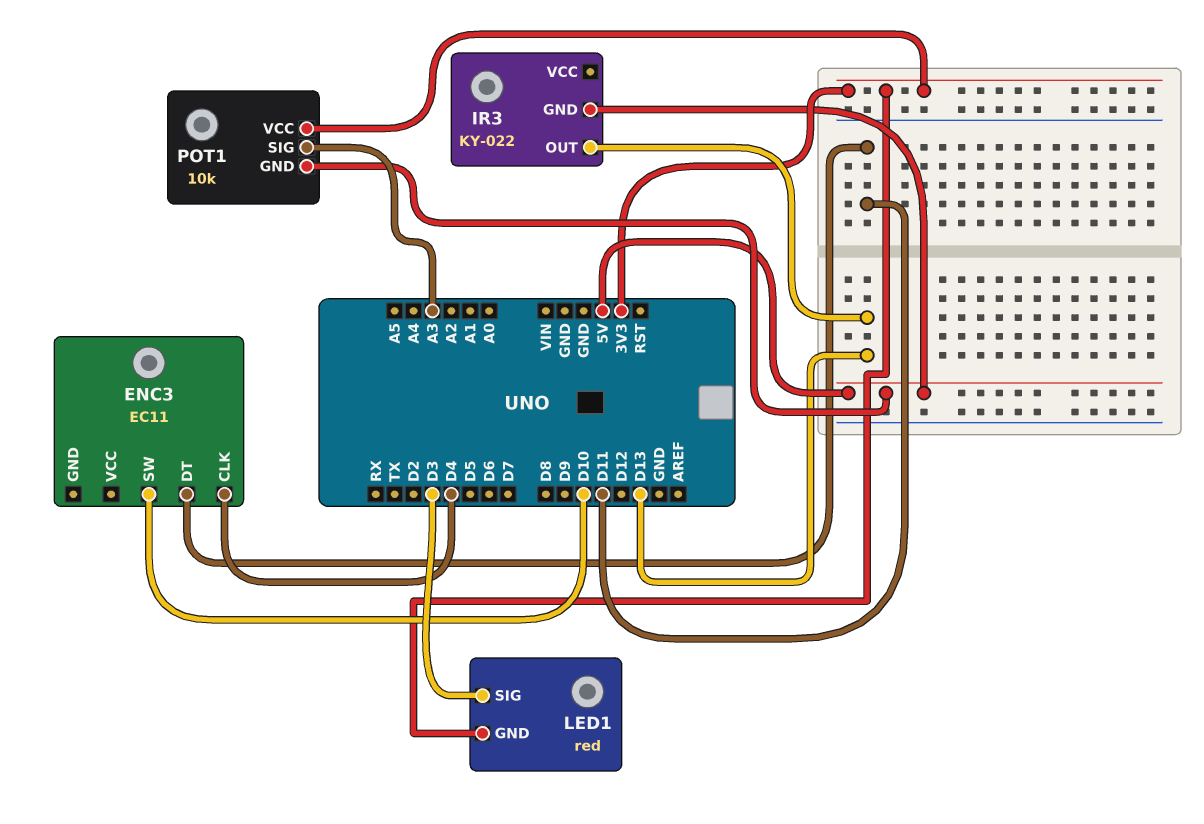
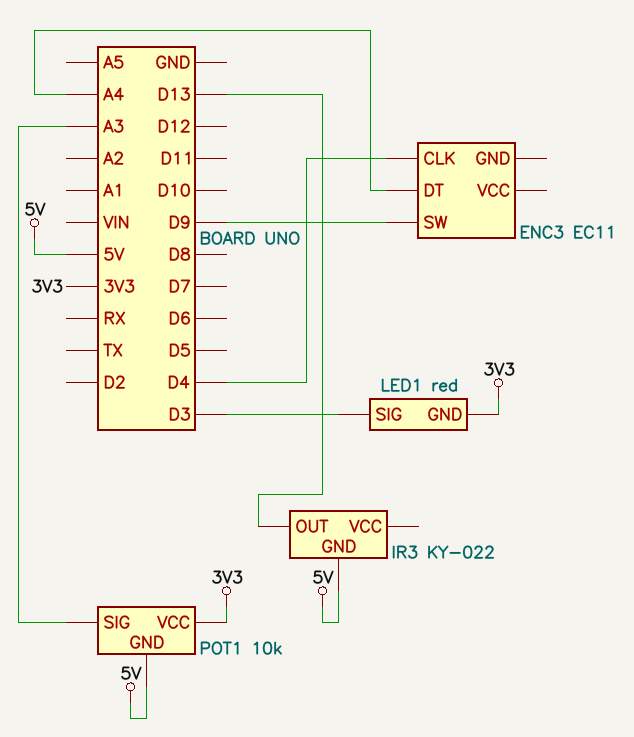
ENC3 pin DT: D11 -> A4
ENC3 pin SW: D10 -> D9

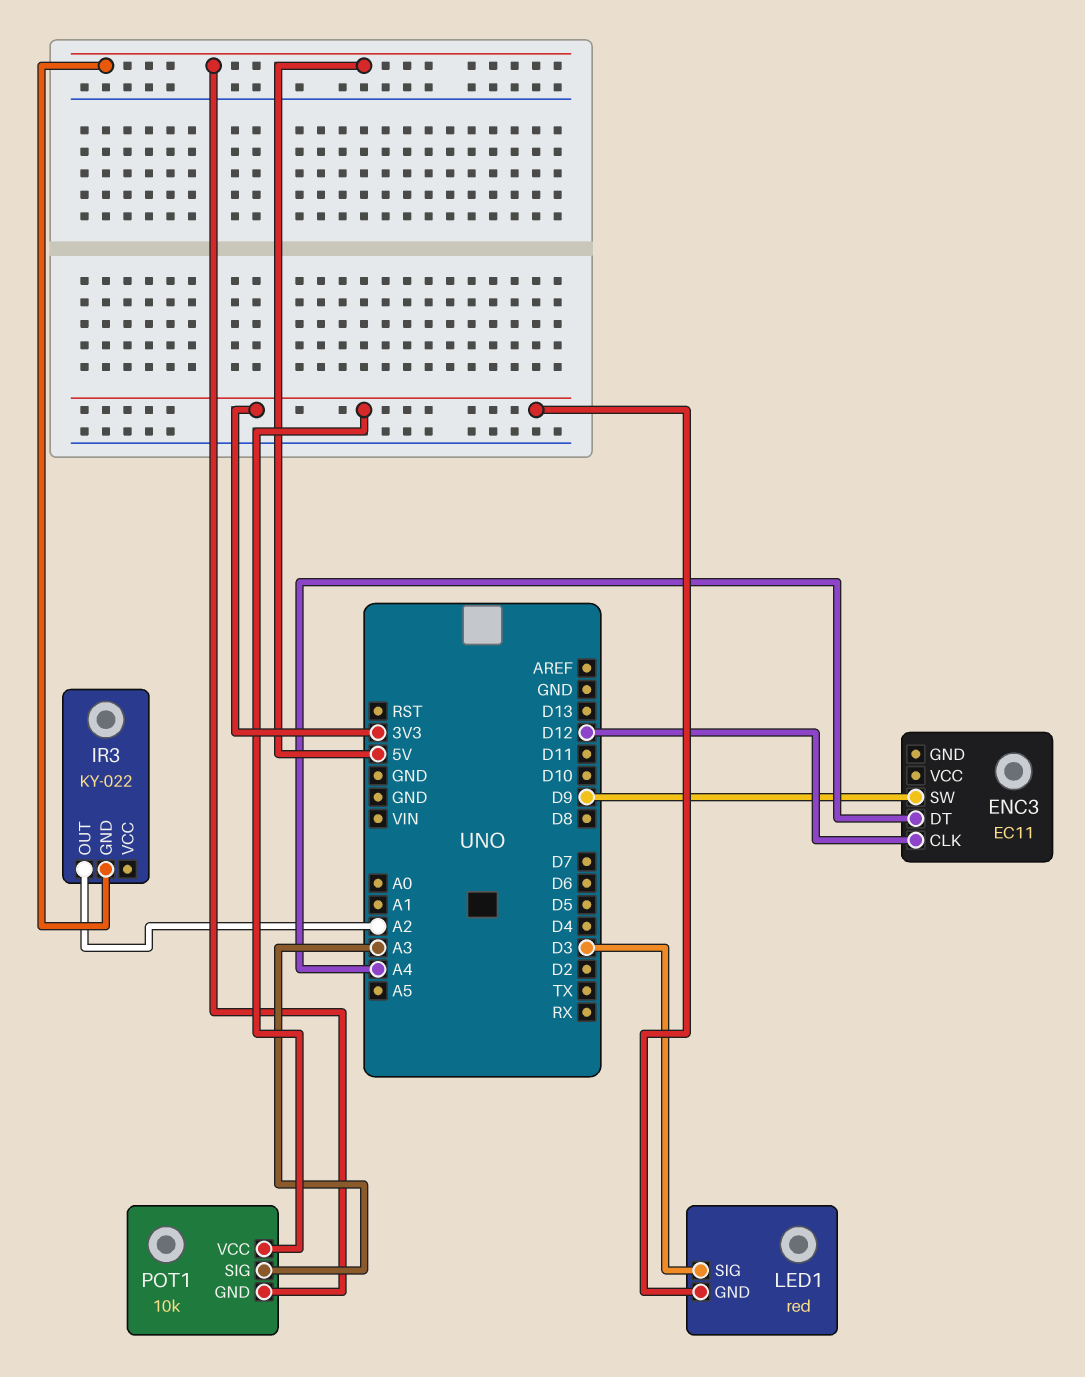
ENC3 pin CLK: D4 -> D12
IR3 pin OUT: D13 -> A2

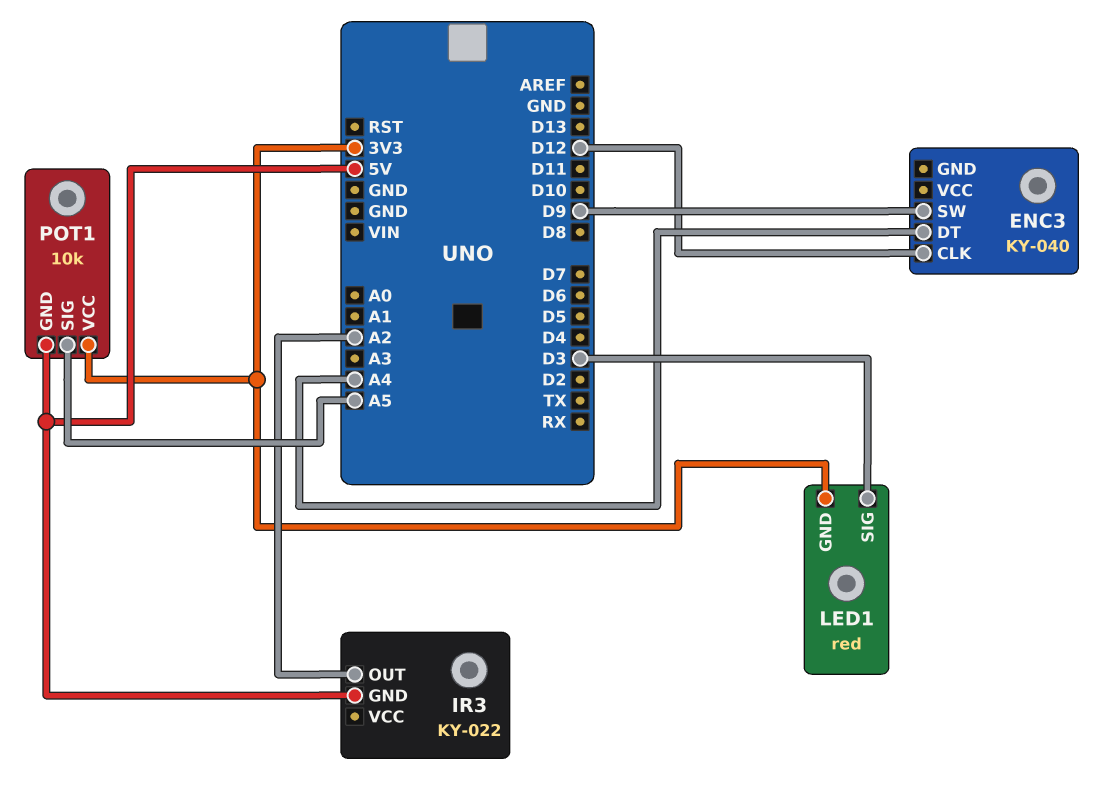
ENC3: EC11 -> KY-040
POT1 pin SIG: A3 -> A5

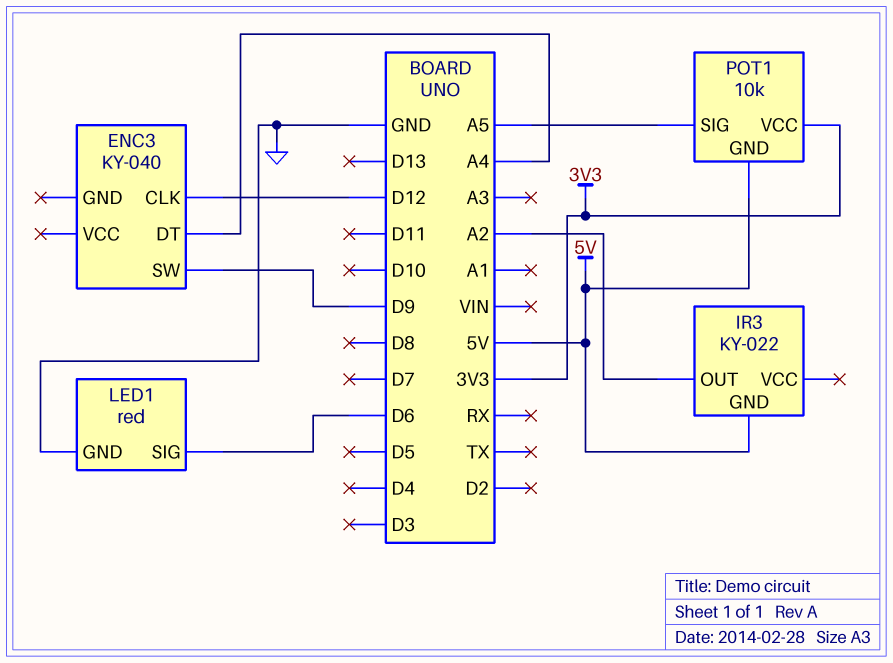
LED1 pin GND: 3V3 -> GND
LED1 pin SIG: D3 -> D6

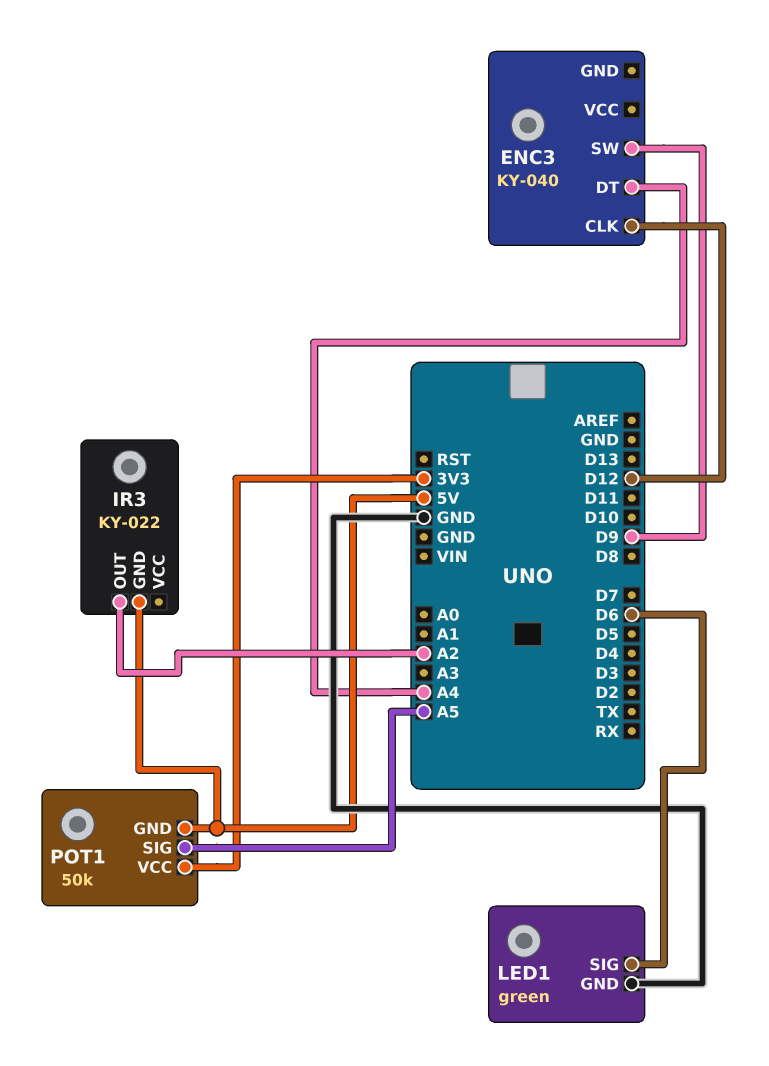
LED1: red -> green
POT1: 10k -> 50k

